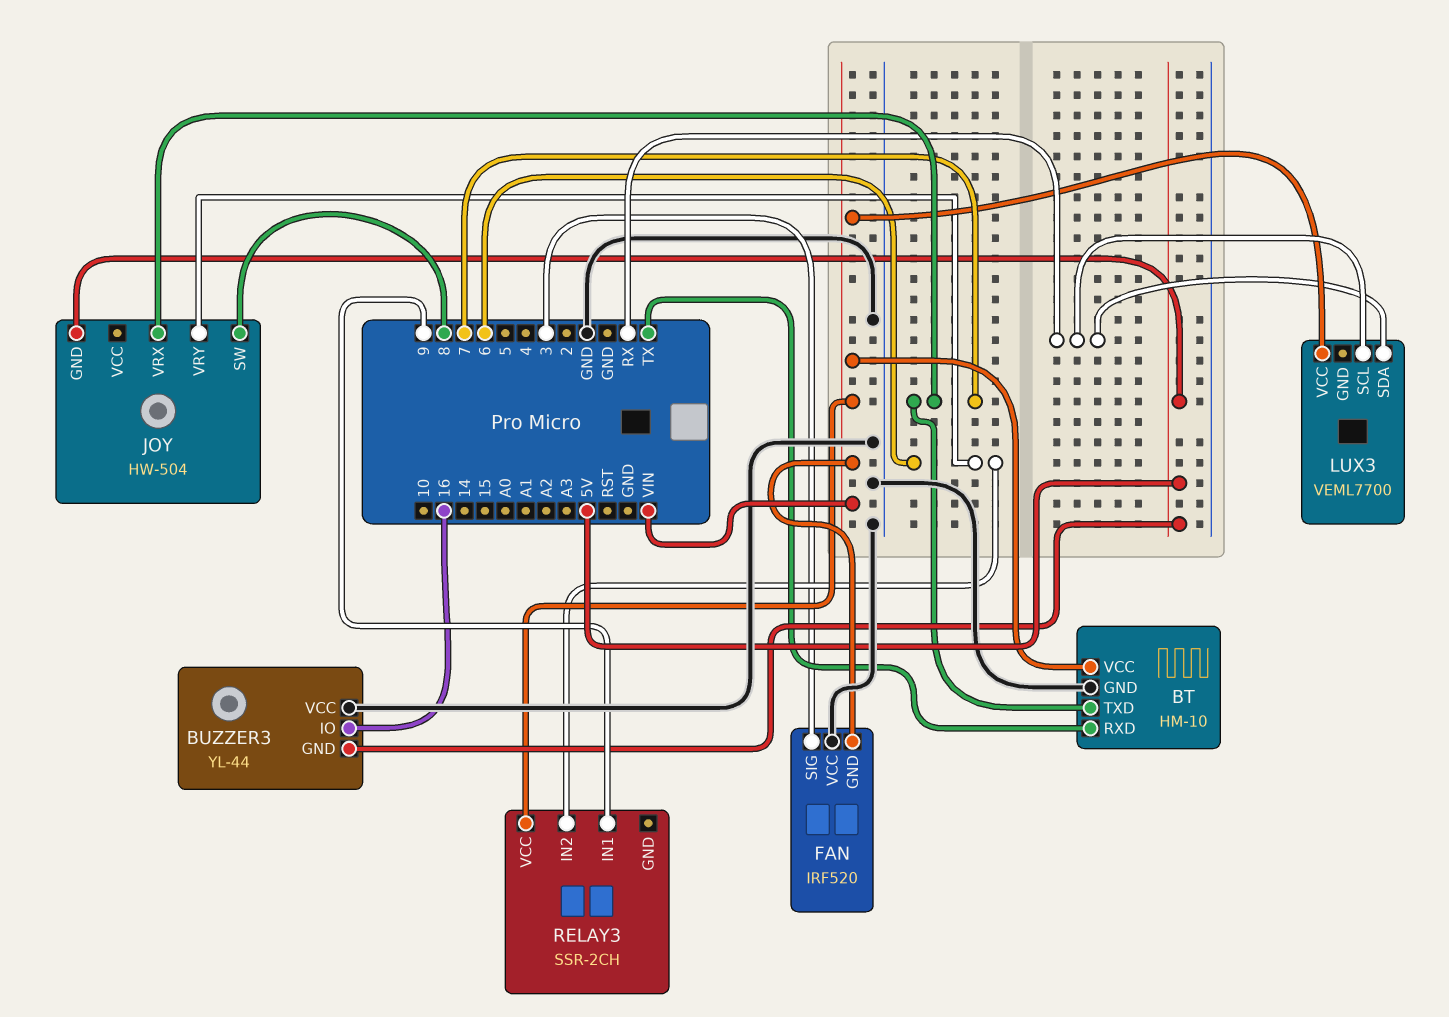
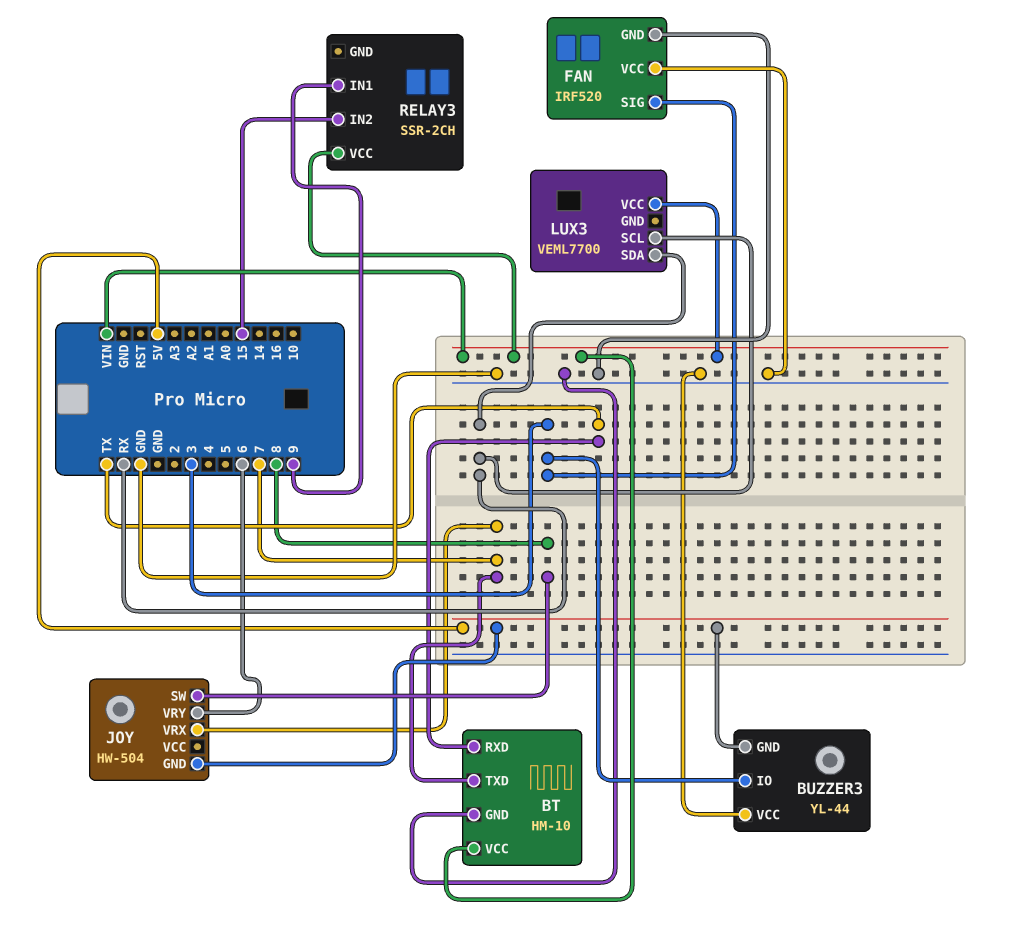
BUZZER3 pin IO: 16 -> 3
FAN pin GND: VIN -> GND
RELAY3 pin IN2: 6 -> 15

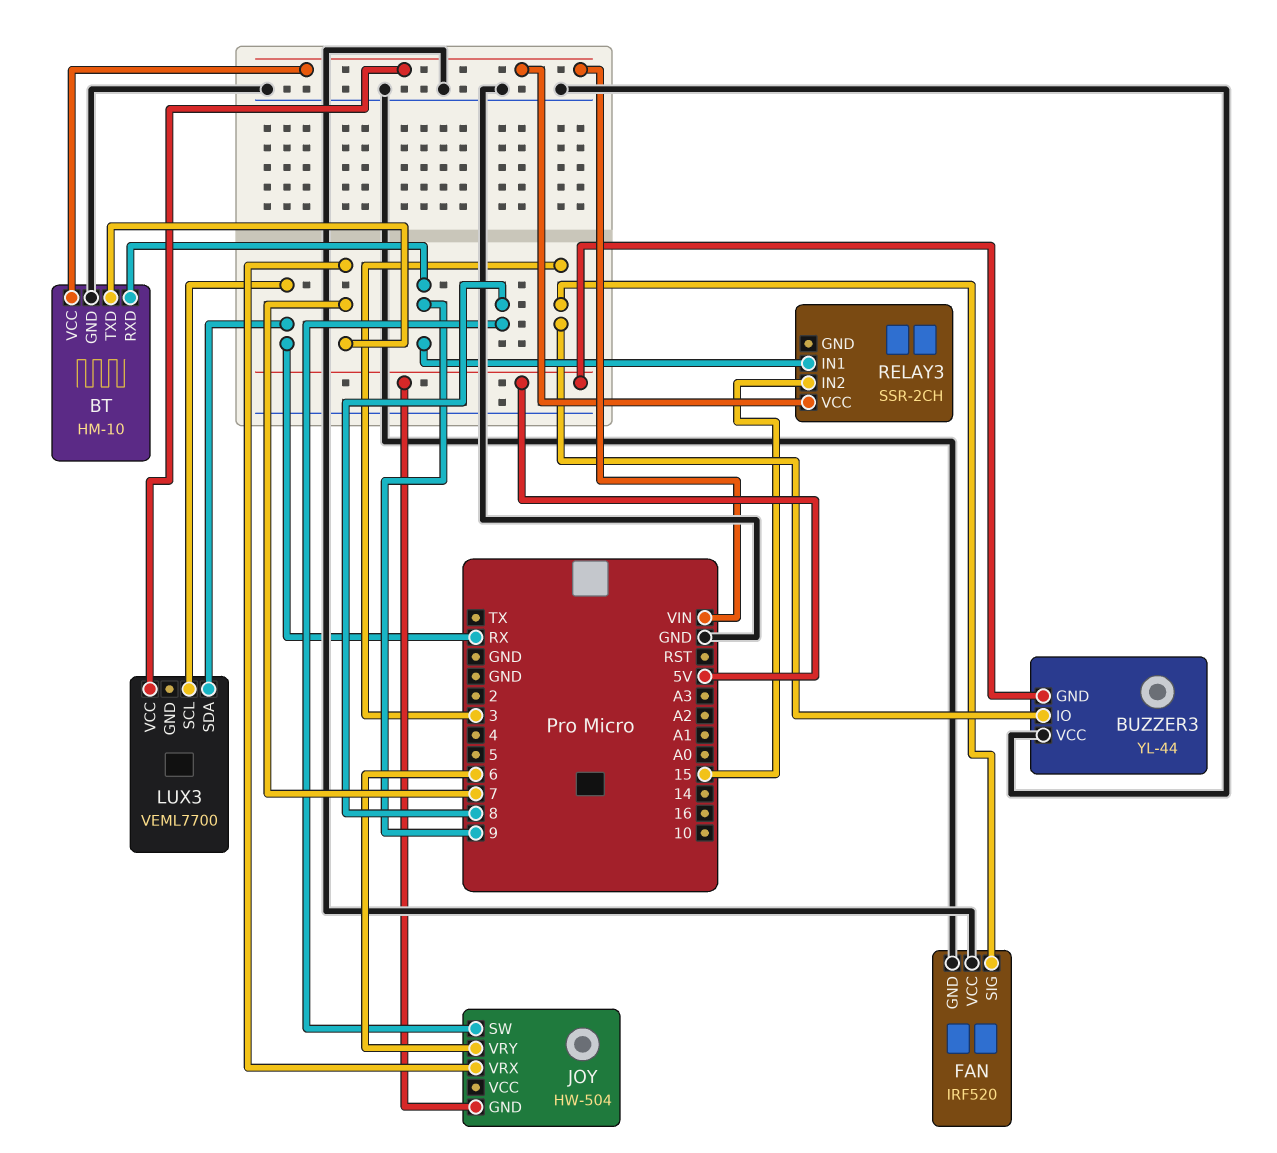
BT pin RXD: TX -> 9

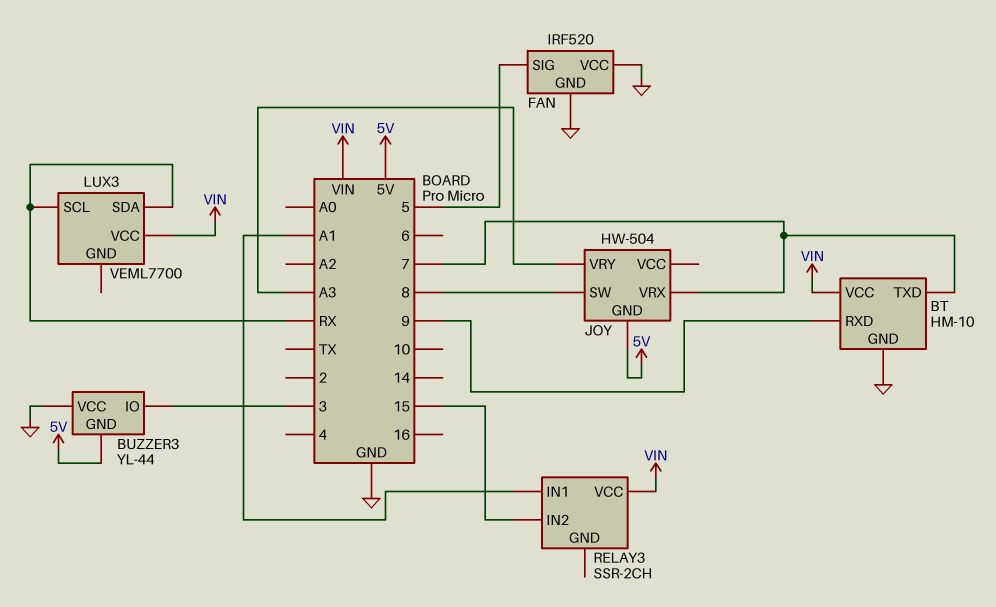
FAN pin SIG: 3 -> 5
JOY pin VRY: 6 -> A3
RELAY3 pin IN1: 9 -> A1

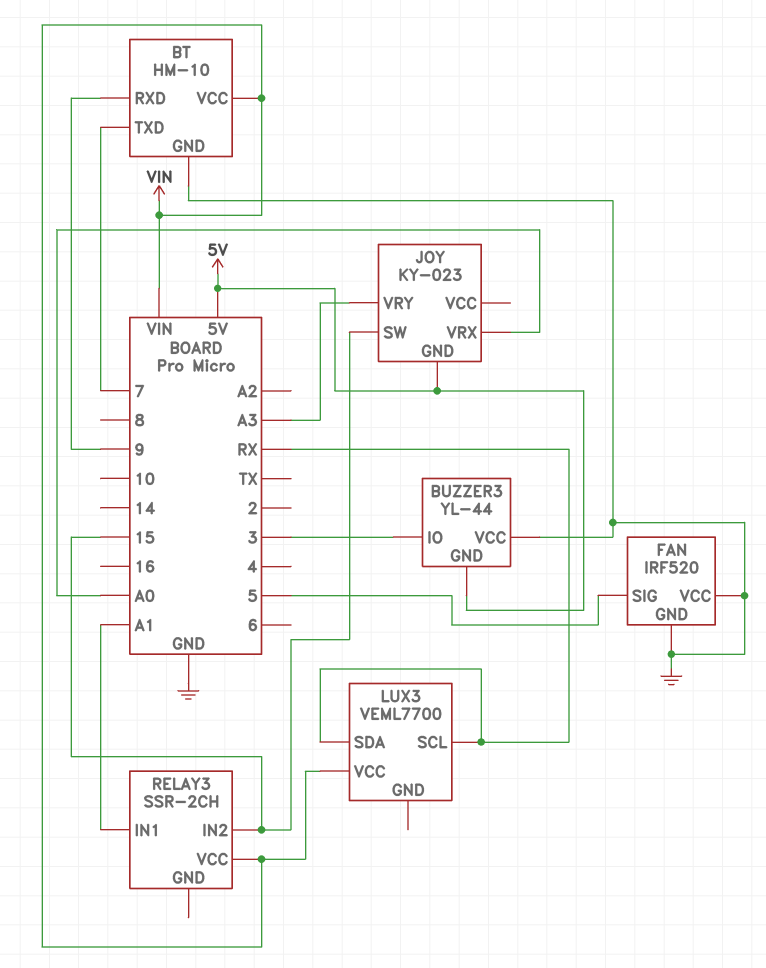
JOY: HW-504 -> KY-023
JOY pin SW: 8 -> 15
JOY pin VRX: 7 -> A0

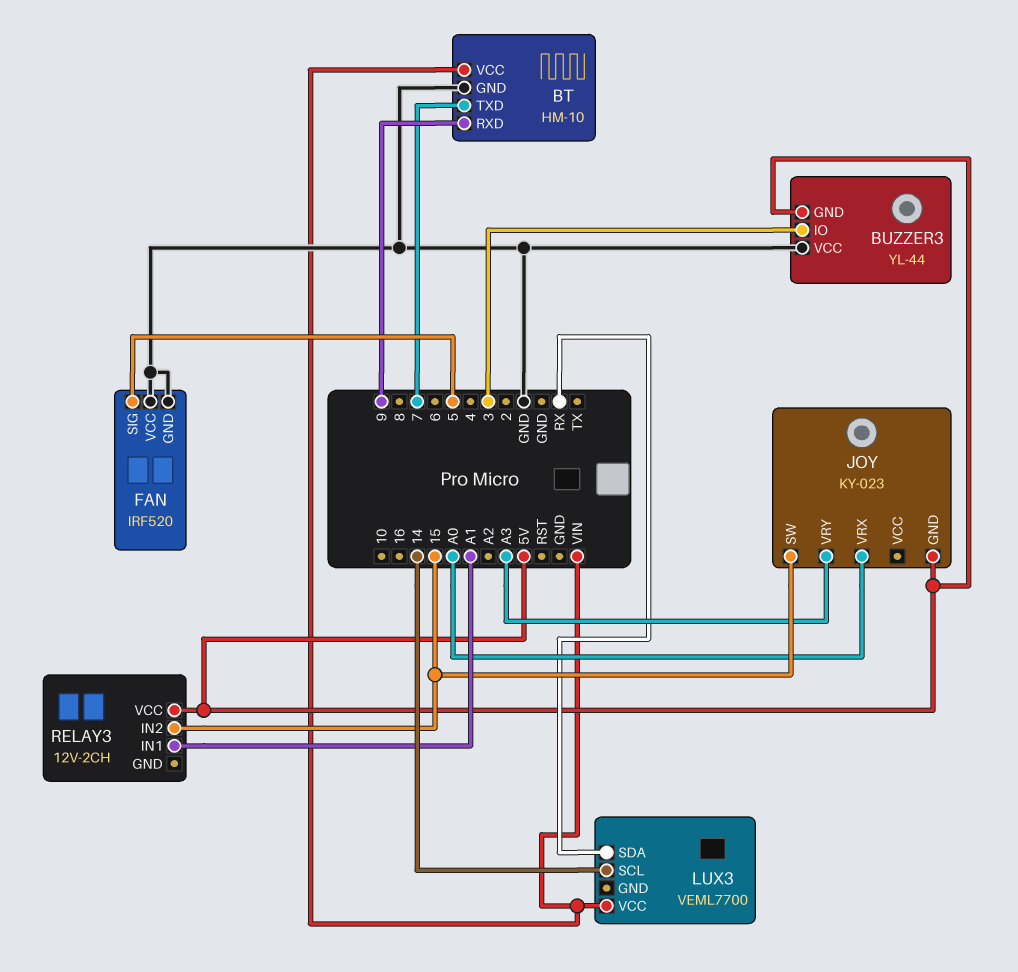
LUX3 pin SCL: RX -> 14
RELAY3: SSR-2CH -> 12V-2CH
RELAY3 pin VCC: VIN -> 5V

